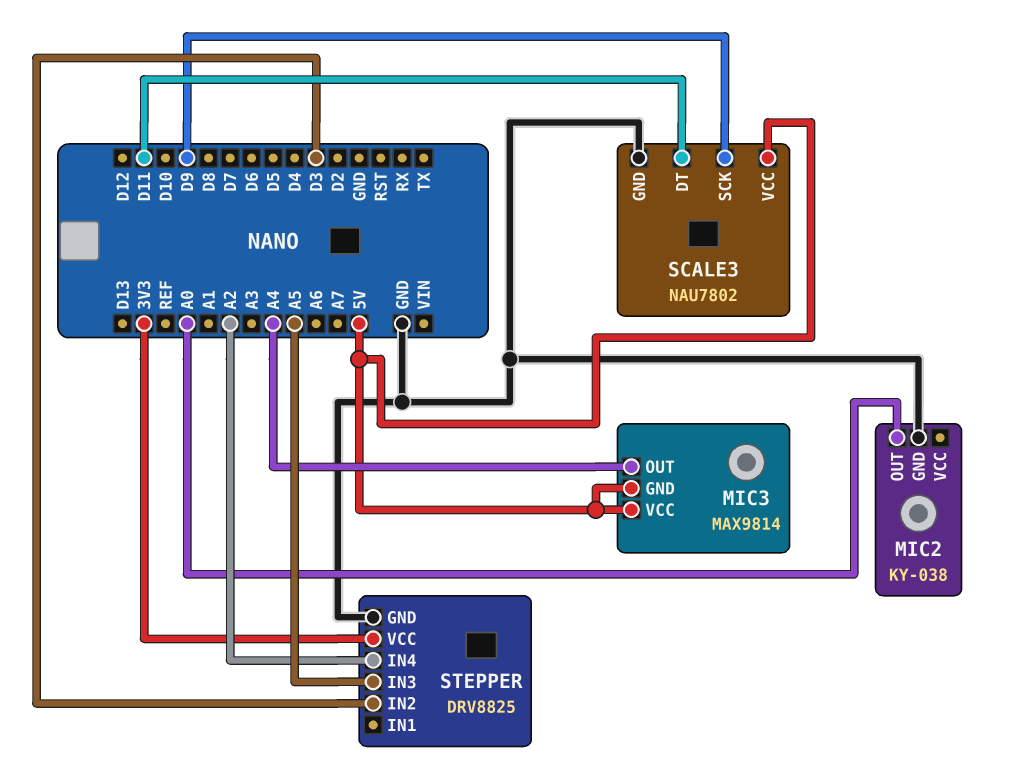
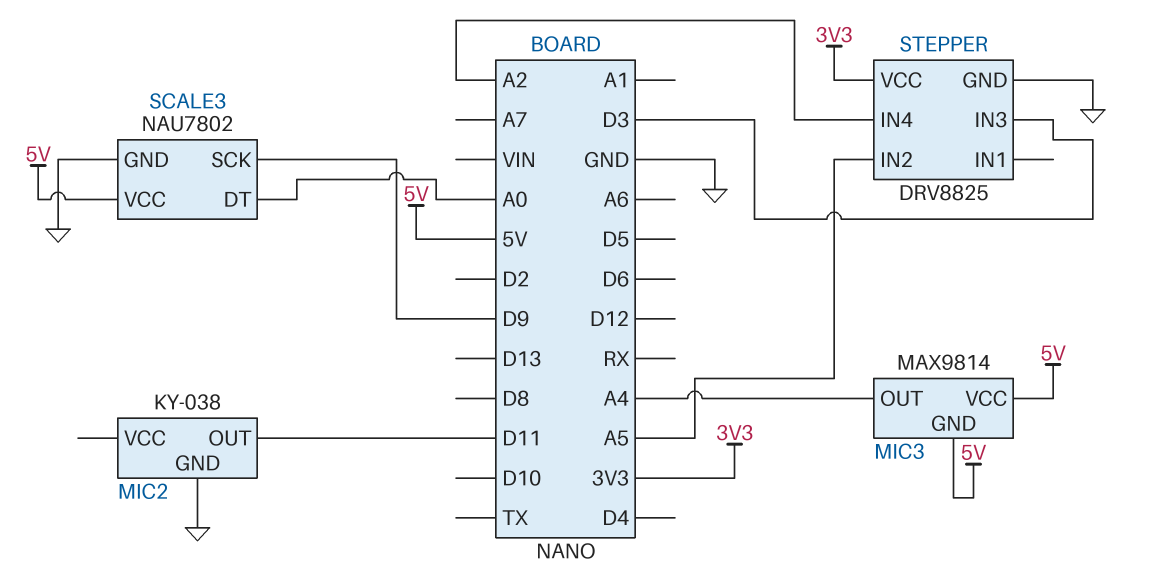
MIC2 pin OUT: A0 -> D11
SCALE3 pin DT: D11 -> A0
STEPPER pin IN2: D3 -> A5
STEPPER pin IN3: A5 -> D3

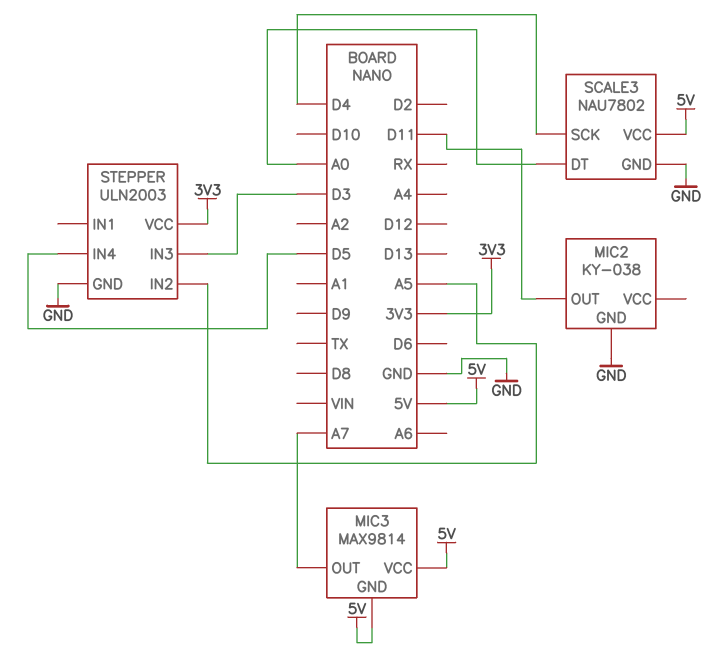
MIC3 pin OUT: A4 -> A7
SCALE3 pin SCK: D9 -> D4
STEPPER: DRV8825 -> ULN2003
STEPPER pin IN4: A2 -> D5

